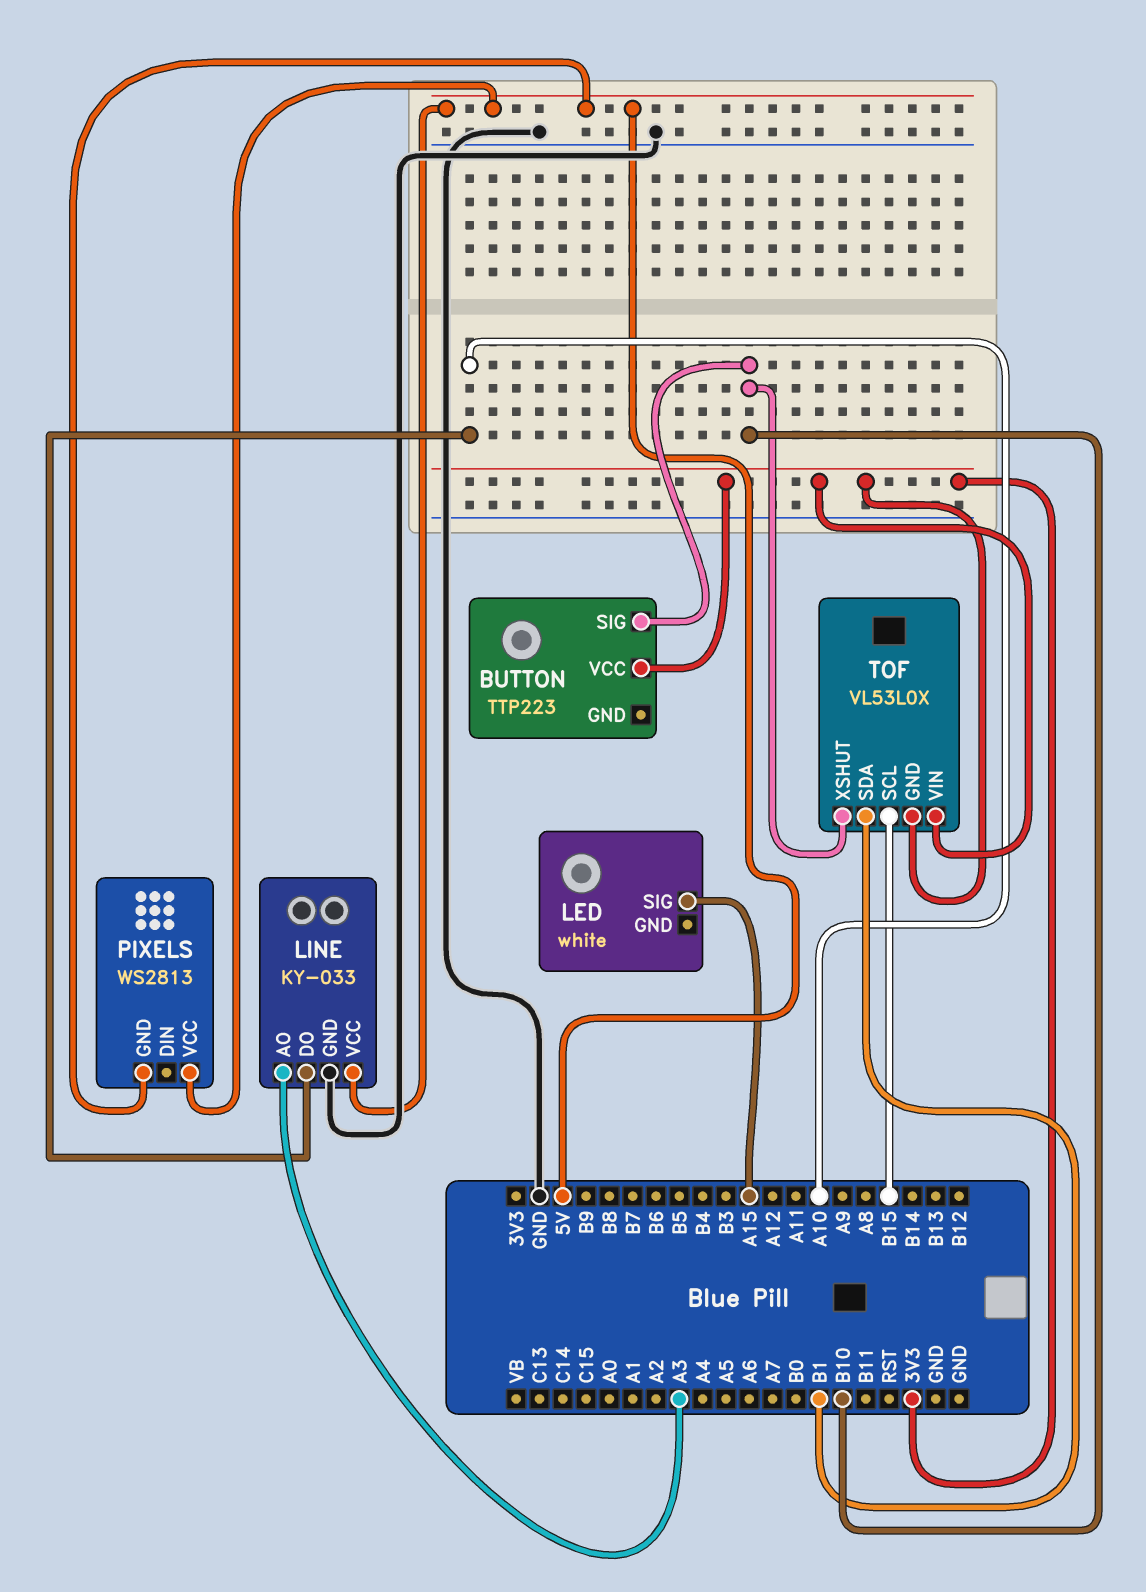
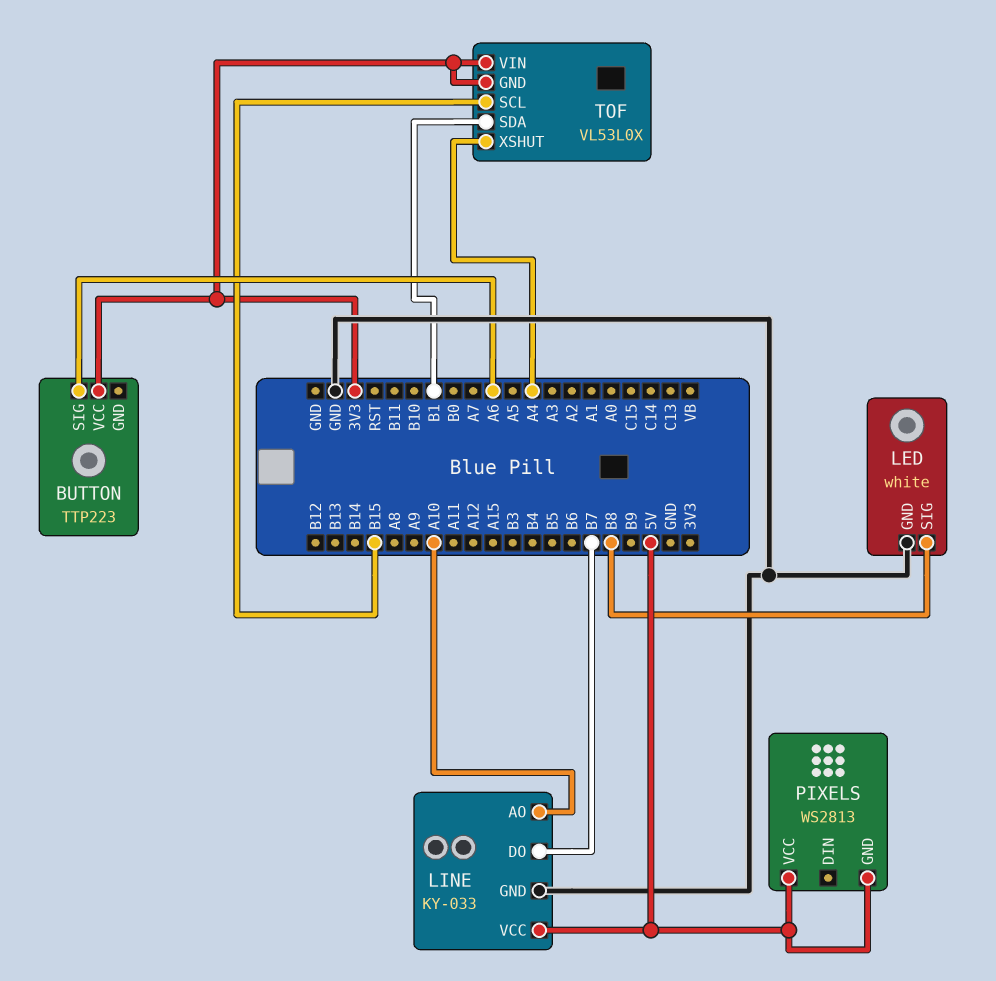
BUTTON pin SIG: B10 -> A6
LED pin GND: none -> GND
LED pin SIG: A15 -> B8
LINE pin AO: A3 -> A10
LINE pin DO: A10 -> B7
TOF pin XSHUT: B10 -> A4

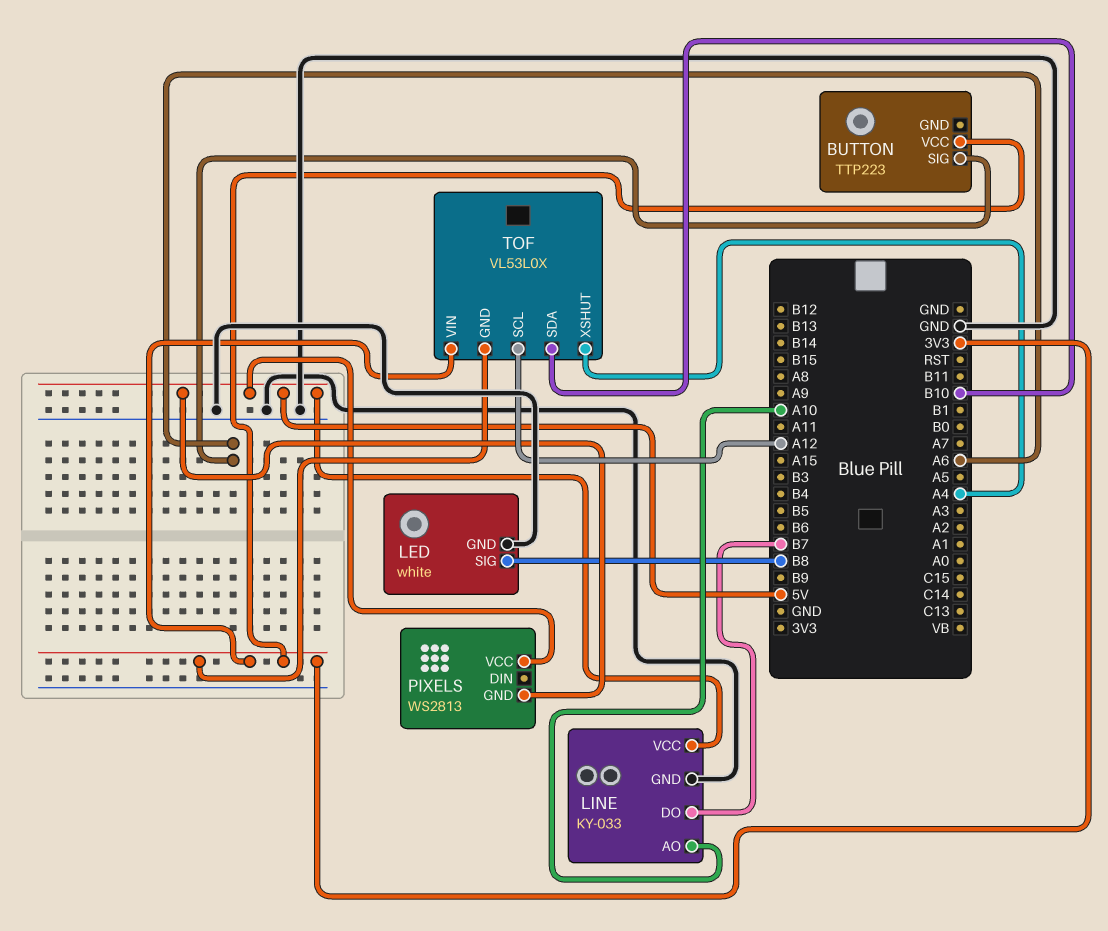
TOF pin SCL: B15 -> A12
TOF pin SDA: B1 -> B10

